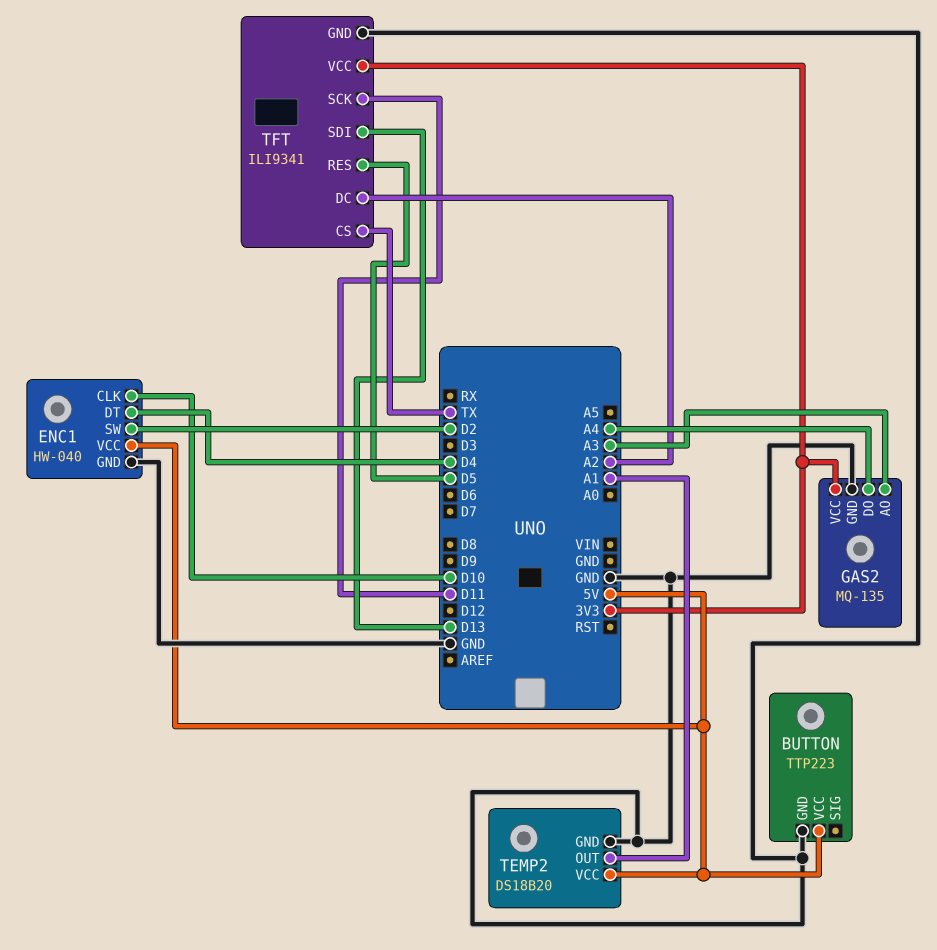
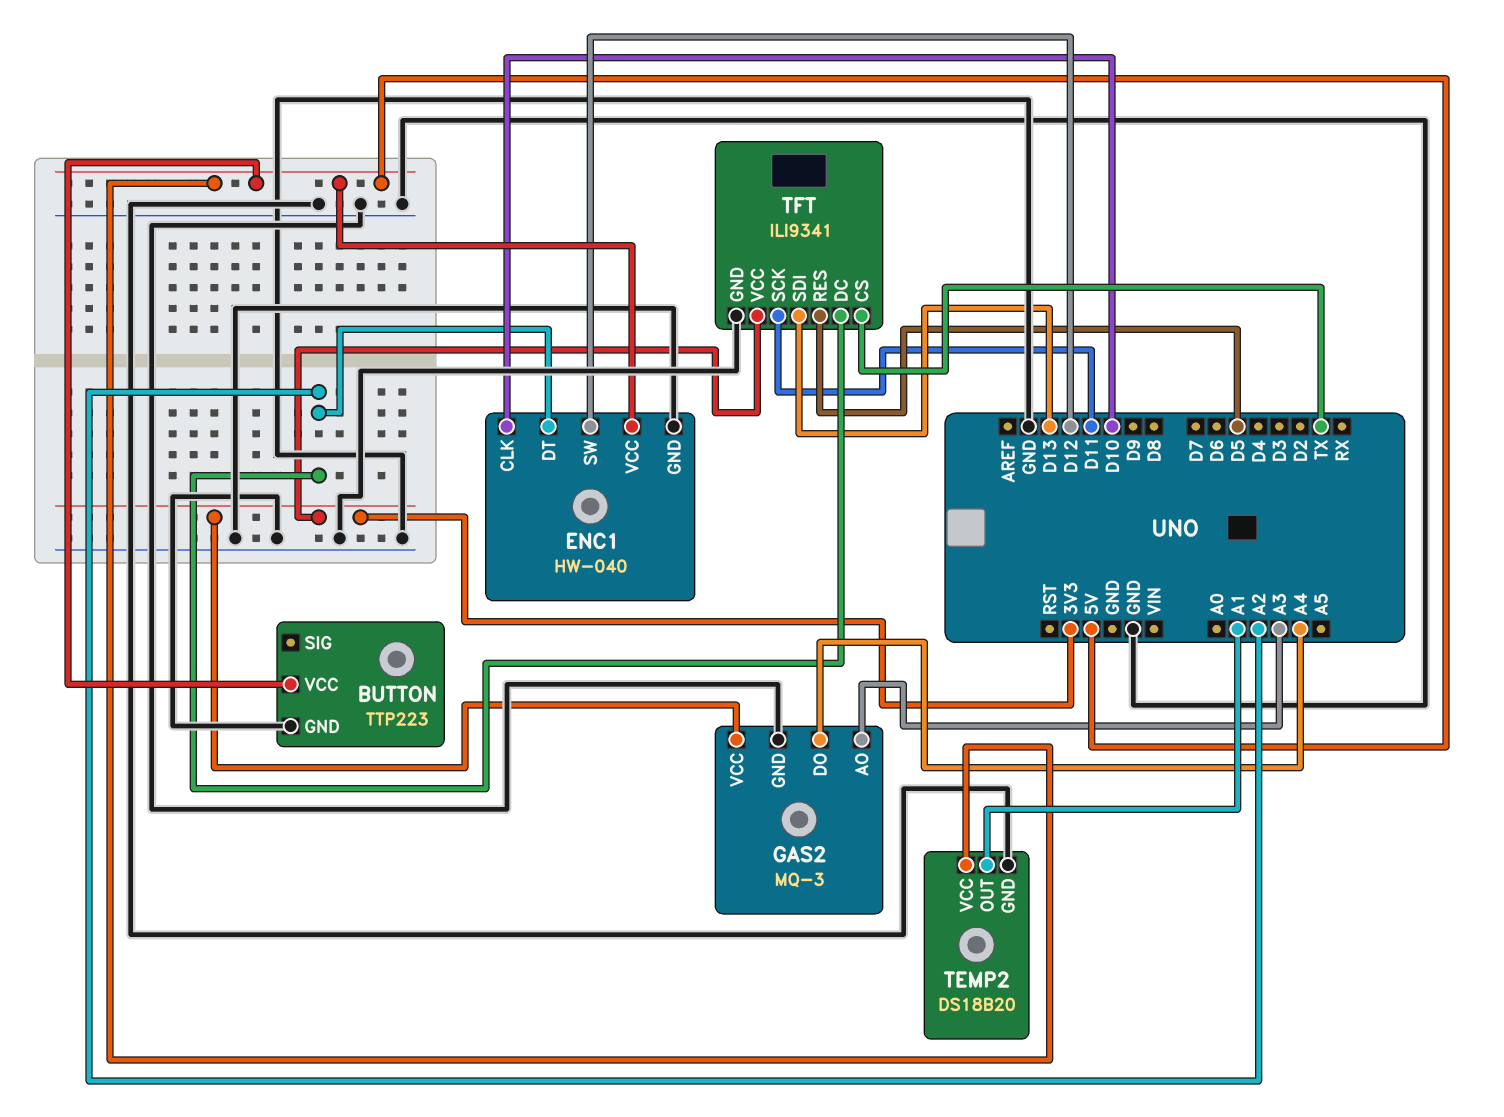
ENC1 pin DT: D4 -> A2
ENC1 pin SW: D2 -> D12
GAS2: MQ-135 -> MQ-3

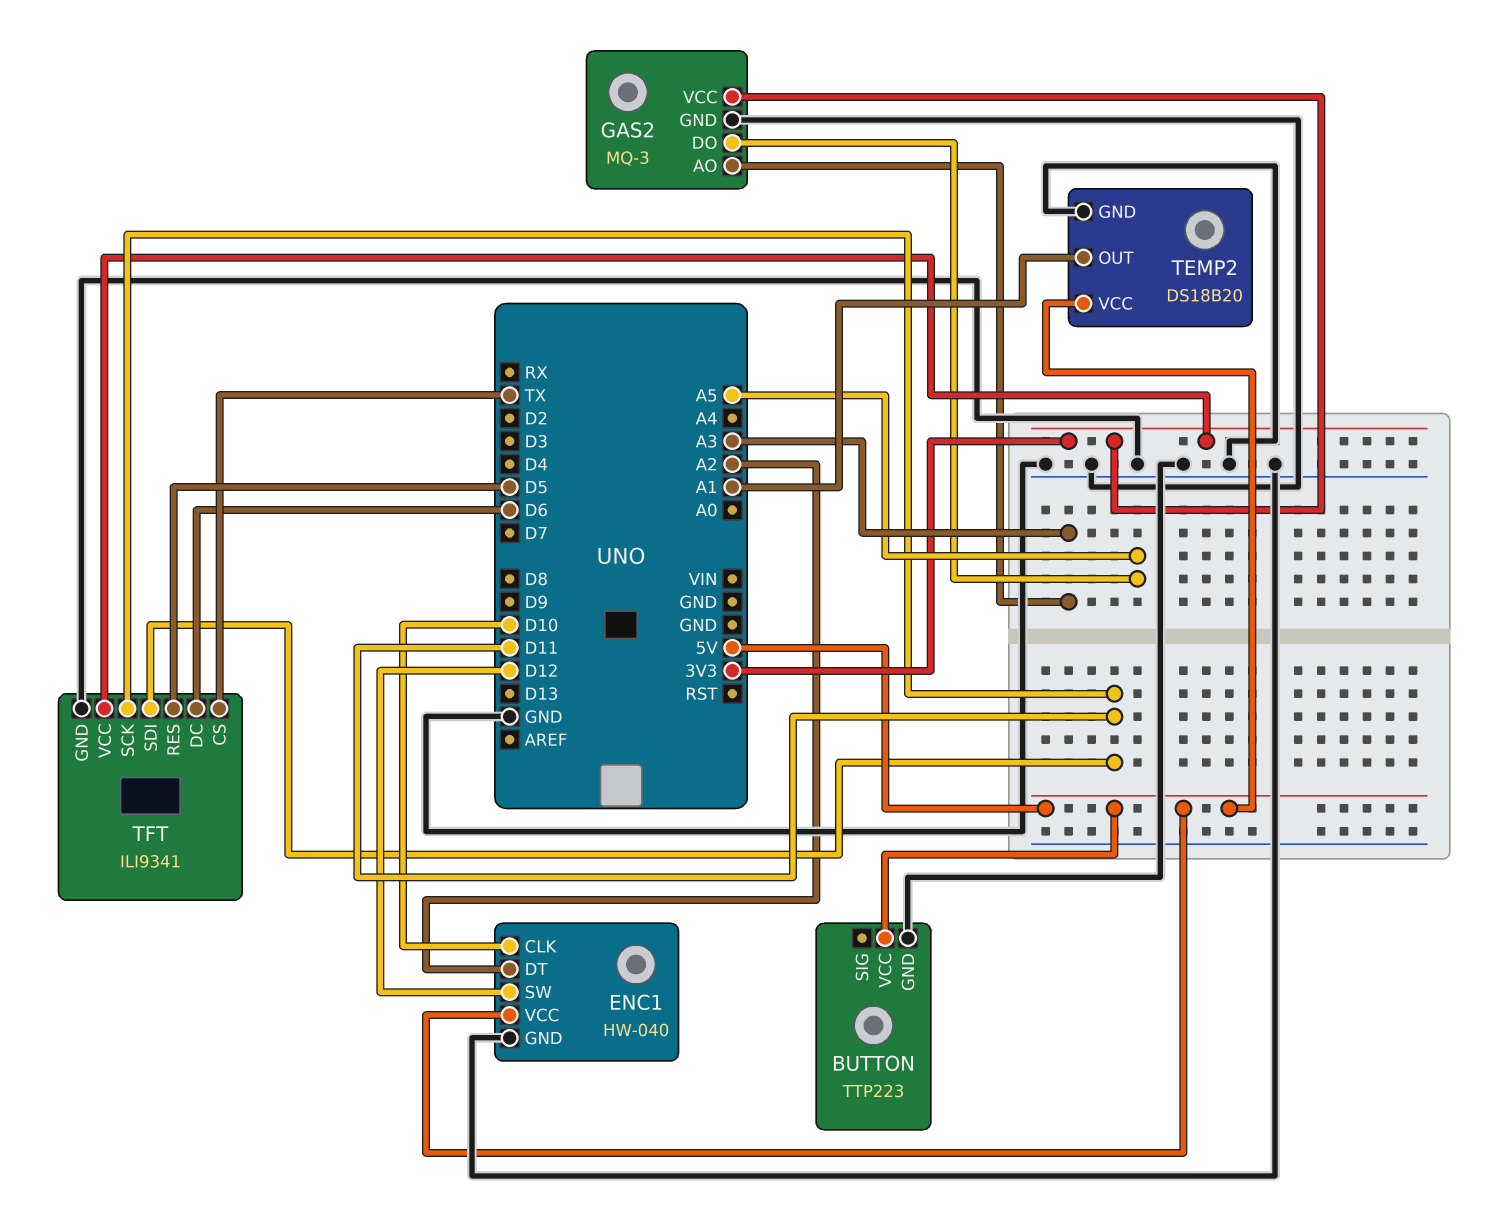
GAS2 pin DO: A4 -> A5
TFT pin DC: A2 -> D6
TFT pin SDI: D13 -> D11

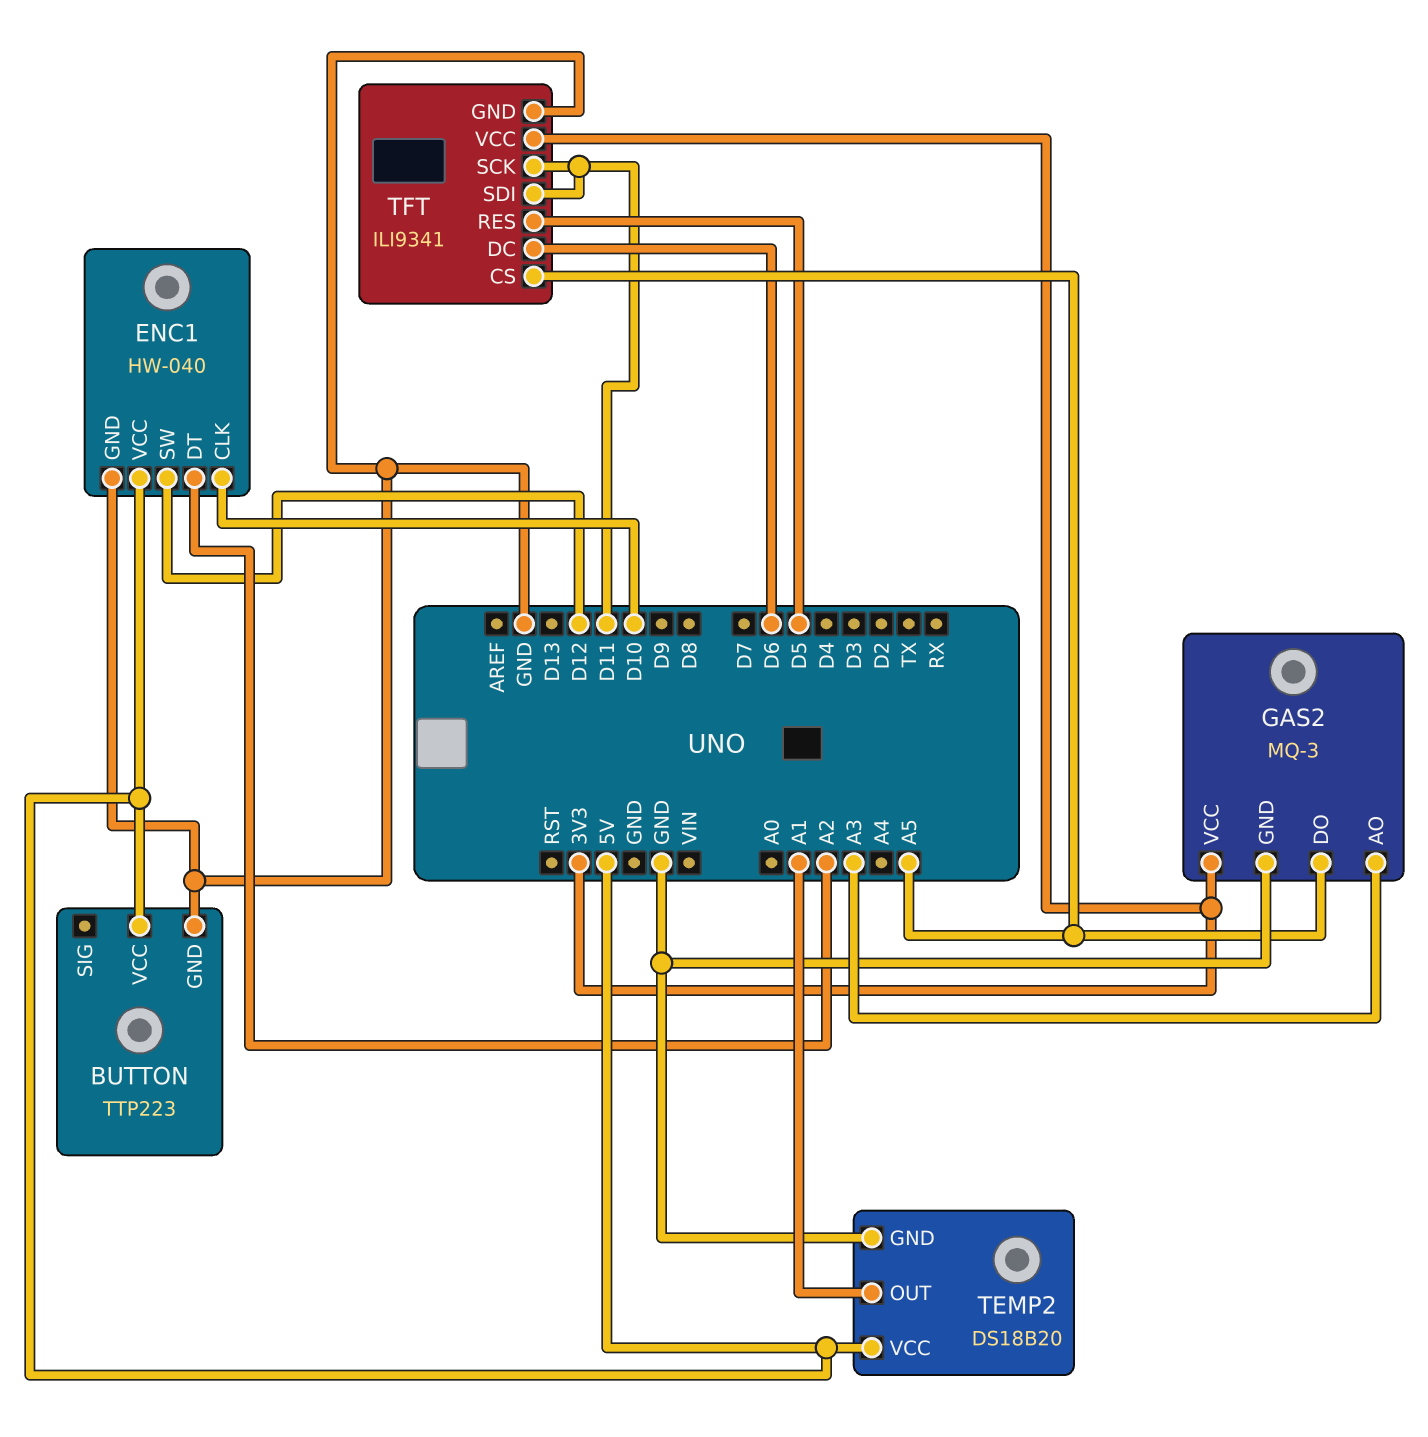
TFT pin CS: TX -> A5

